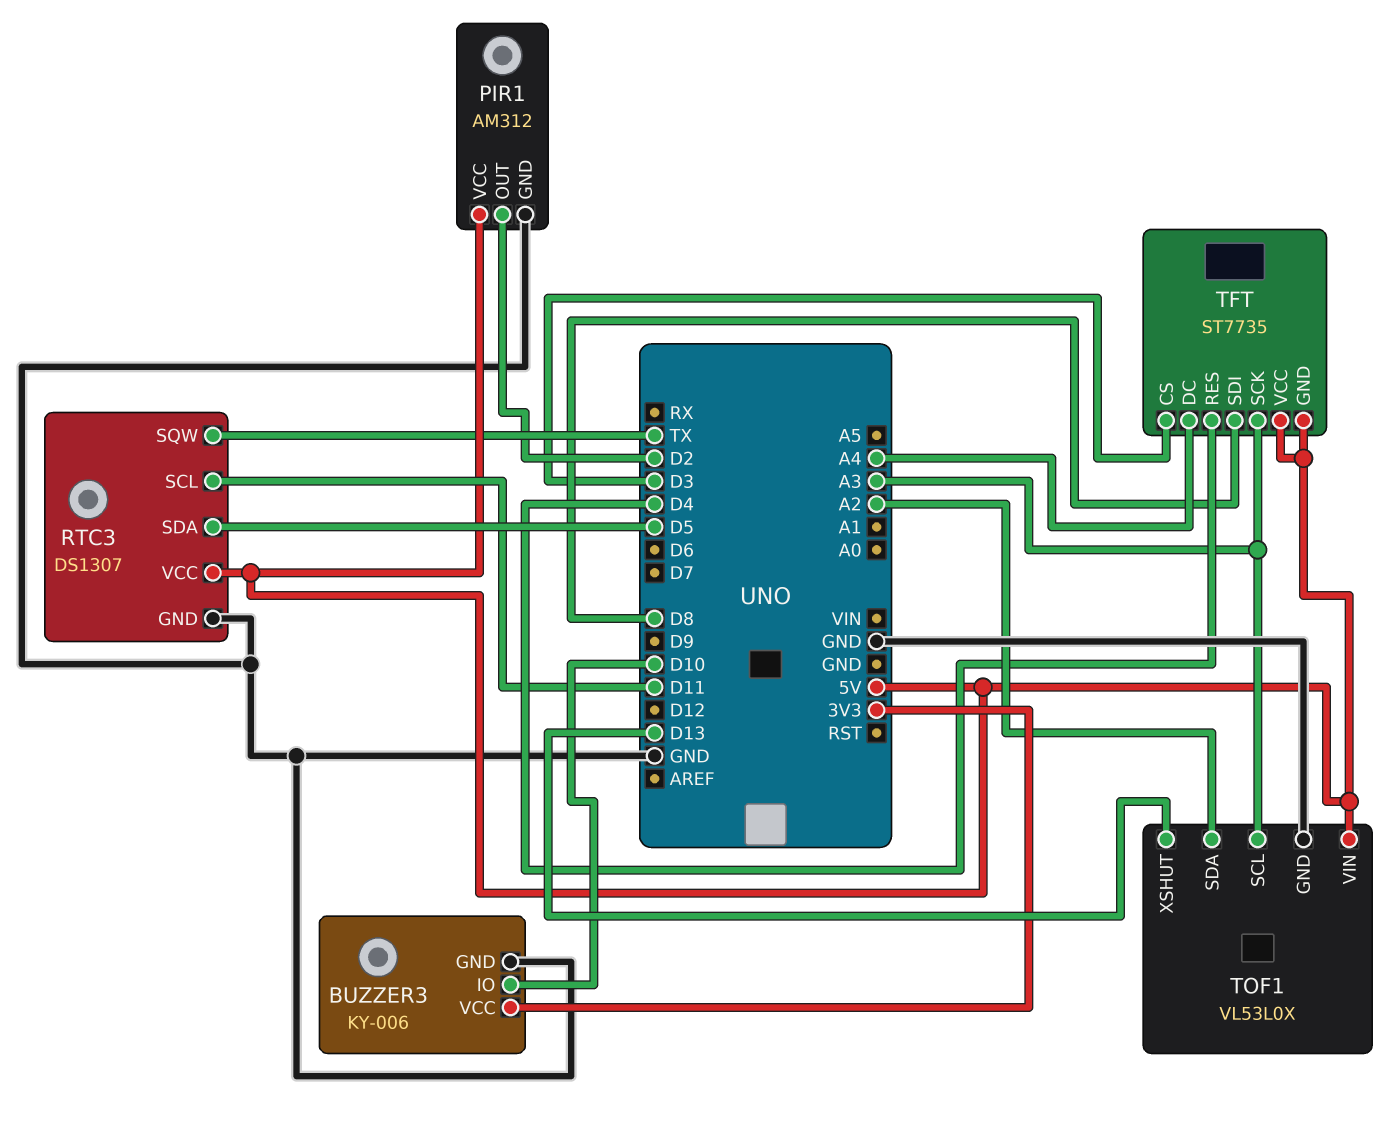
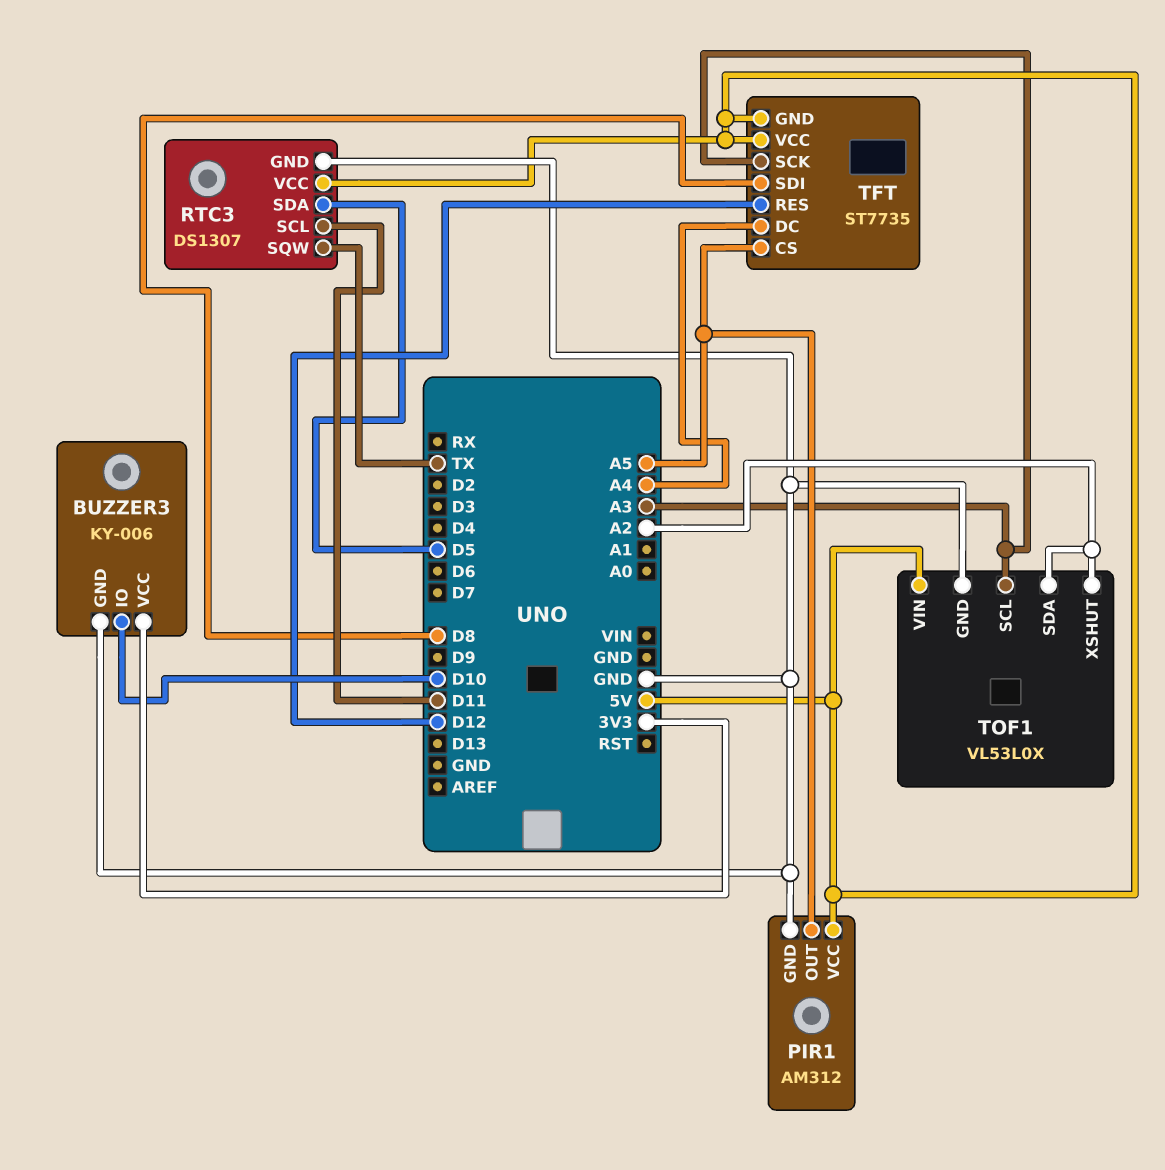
PIR1 pin OUT: D2 -> A5
TFT pin CS: D3 -> A5
TFT pin RES: D4 -> D12
TOF1 pin XSHUT: D13 -> A2

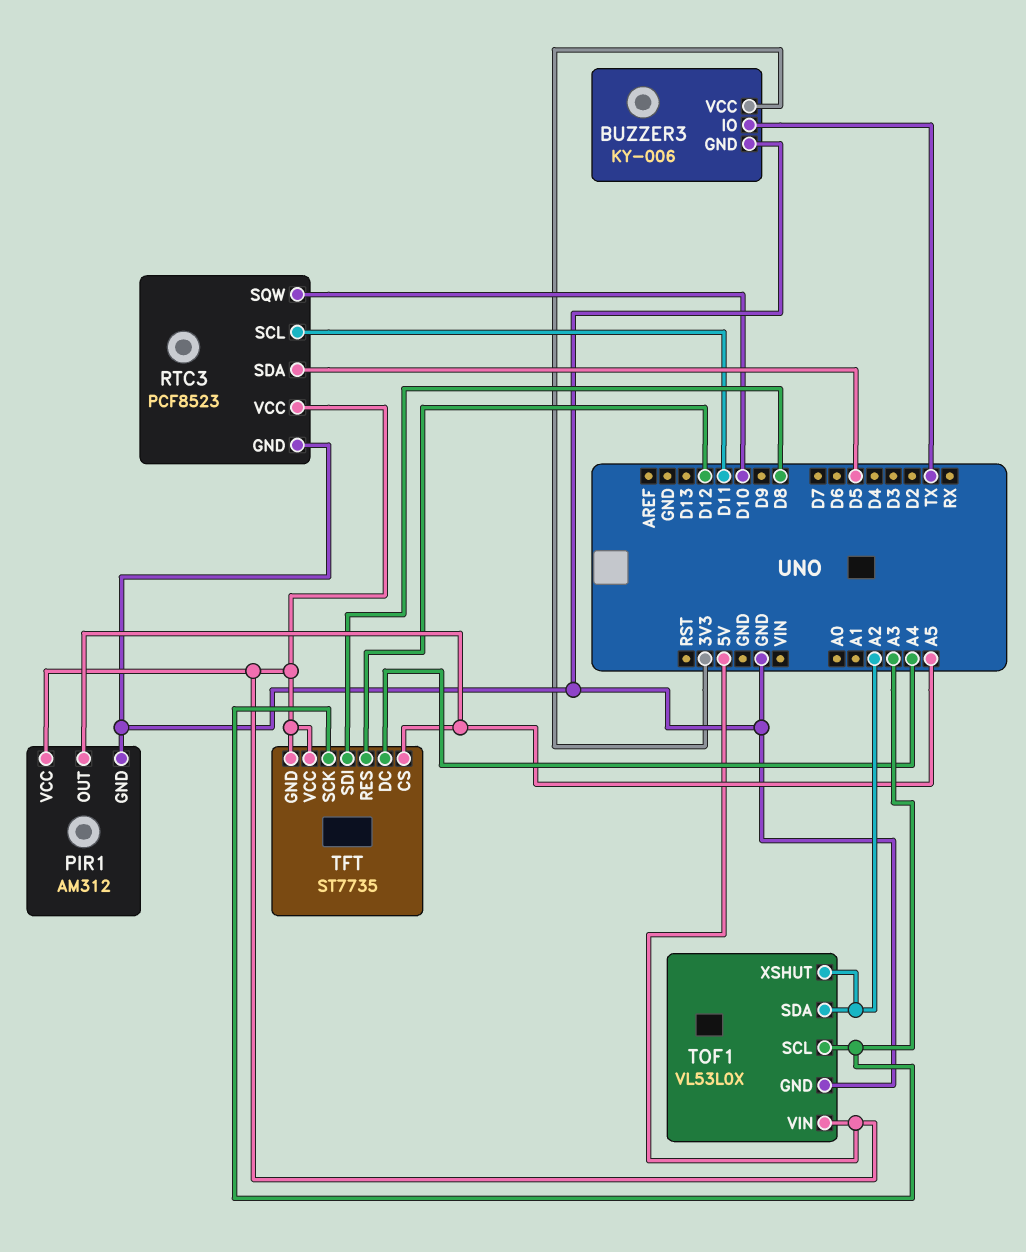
BUZZER3 pin IO: D10 -> TX
RTC3: DS1307 -> PCF8523
RTC3 pin SQW: TX -> D10

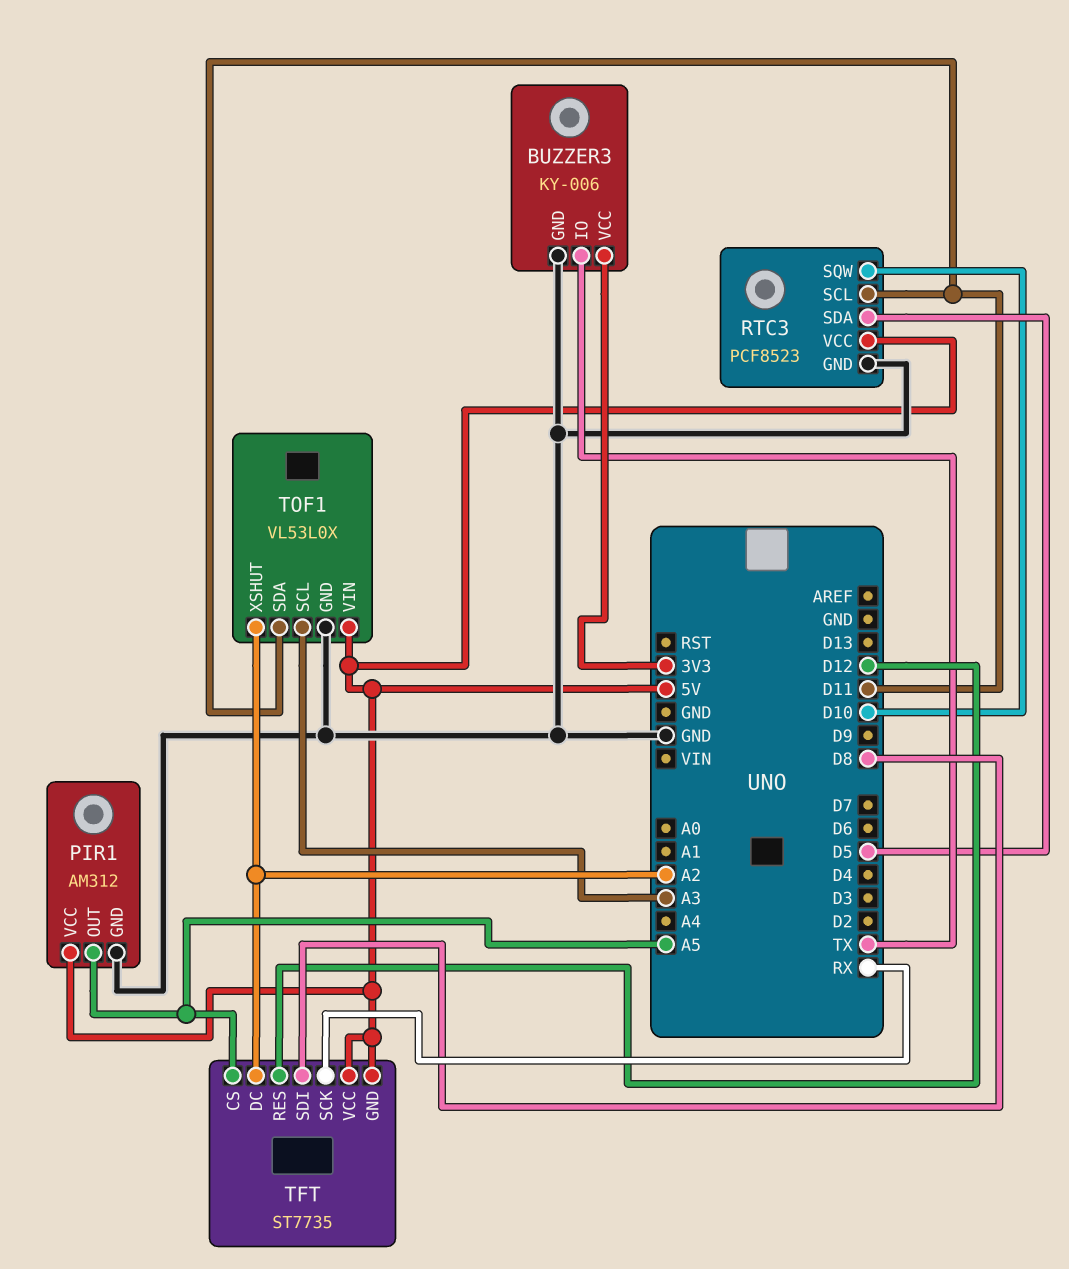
TFT pin DC: A4 -> A2
TFT pin SCK: A3 -> RX
TOF1 pin SDA: A2 -> D11

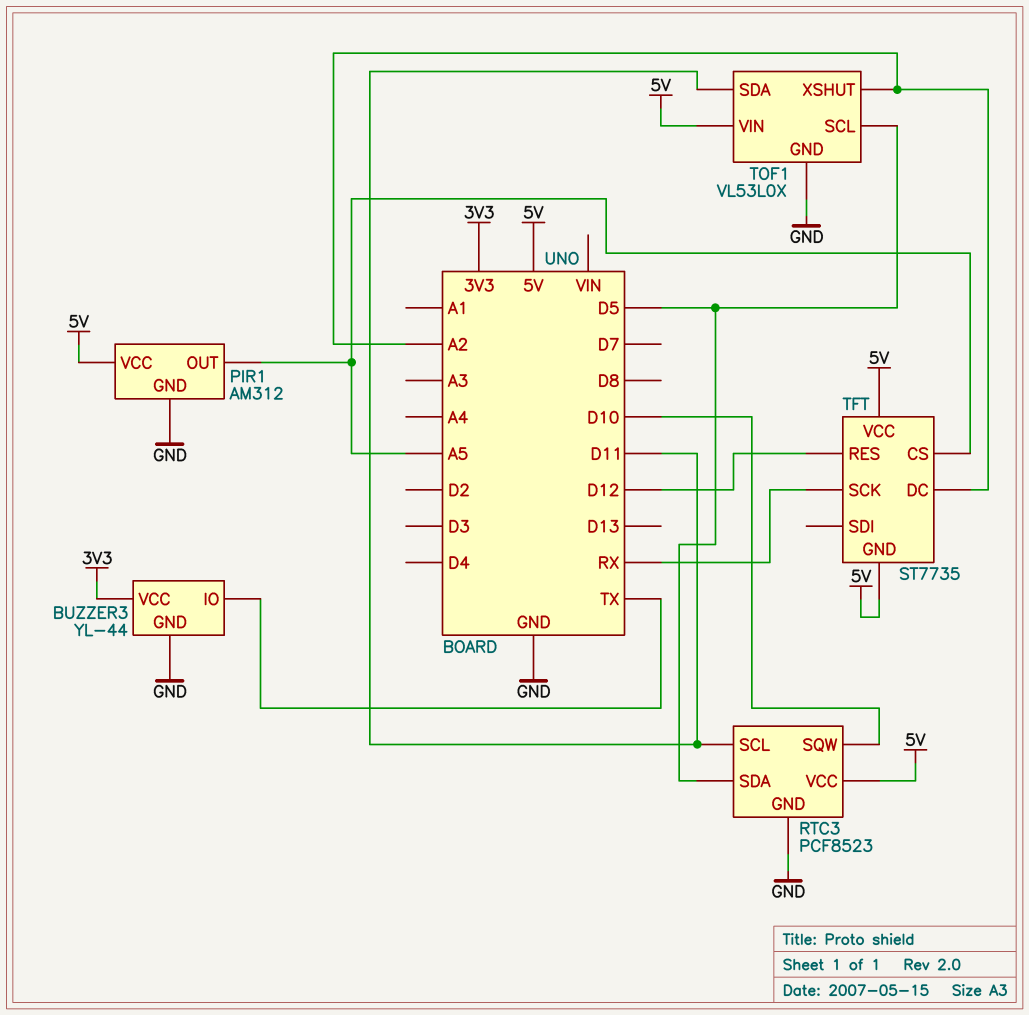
BUZZER3: KY-006 -> YL-44
TFT pin SDI: D8 -> none
TOF1 pin SCL: A3 -> D5

